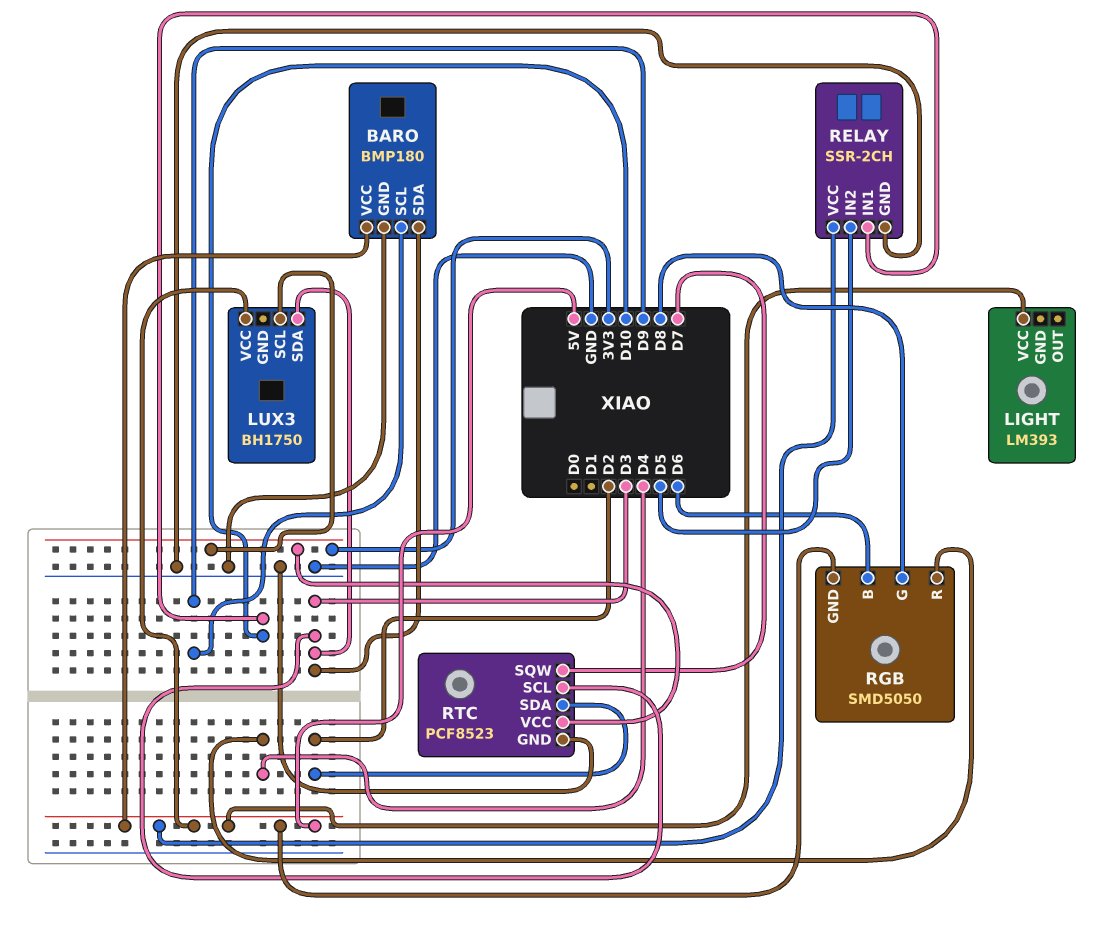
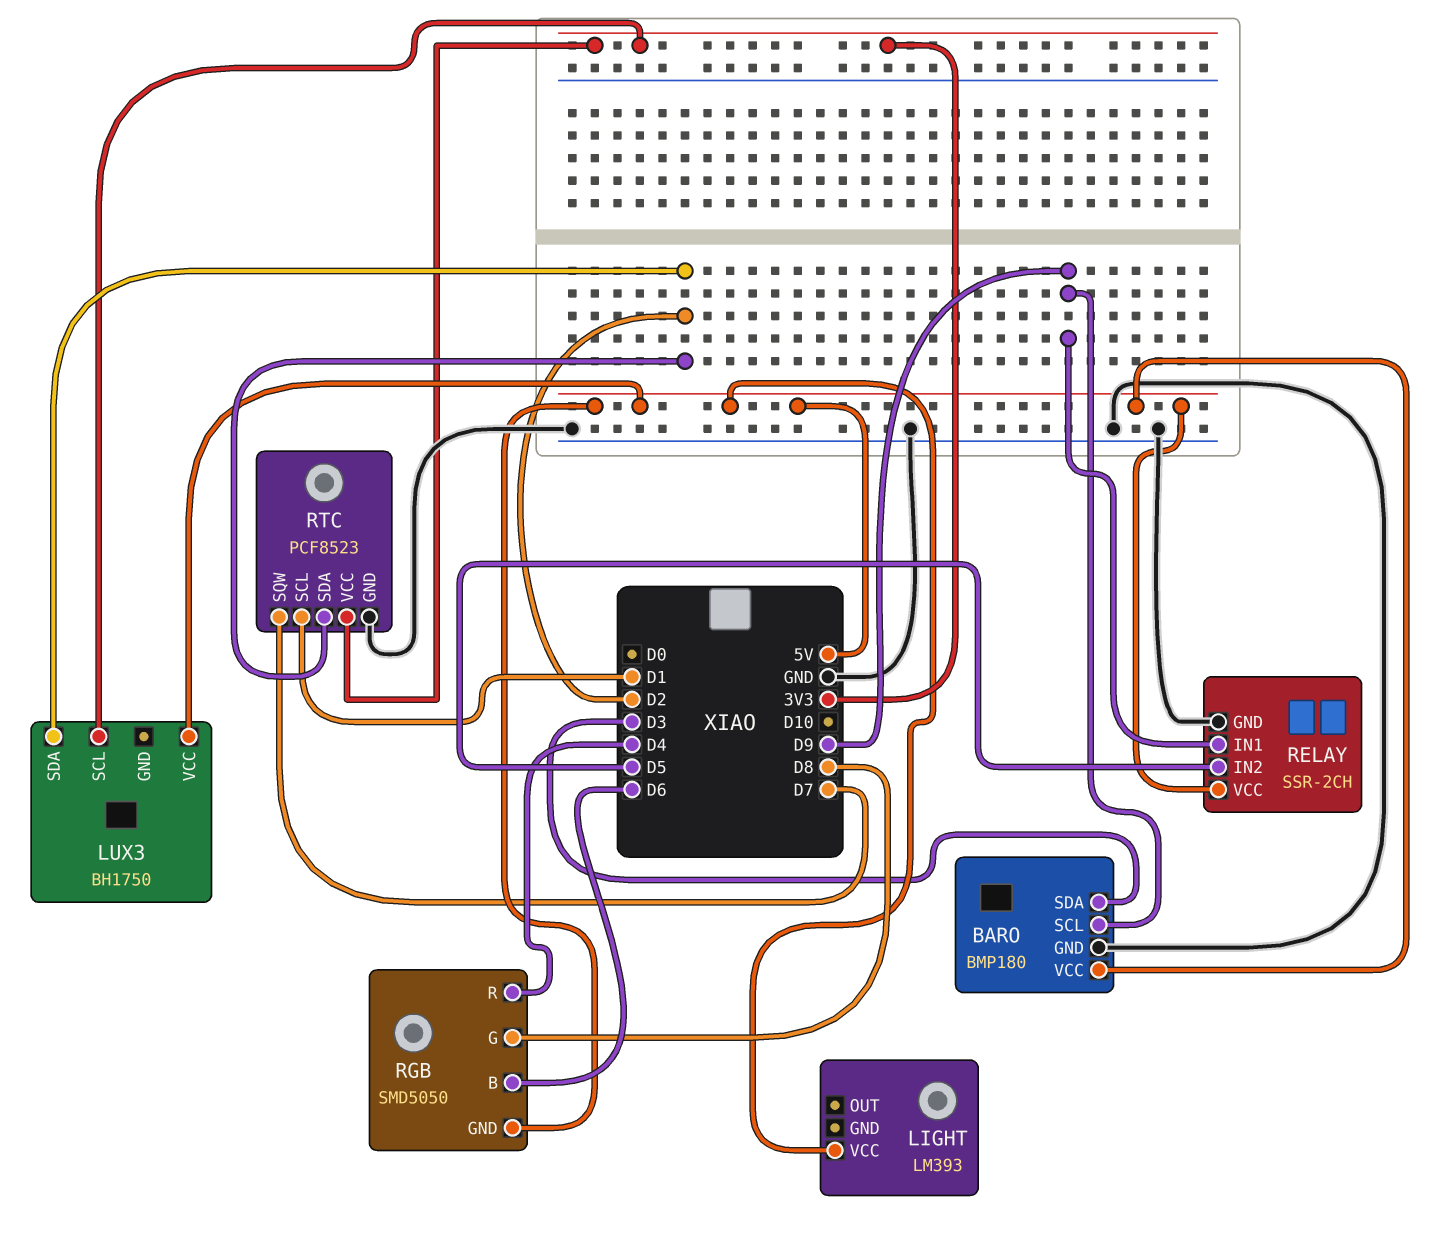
LUX3 pin SDA: D3 -> D2
RELAY pin IN1: D10 -> D9
RTC pin SCL: D3 -> D1

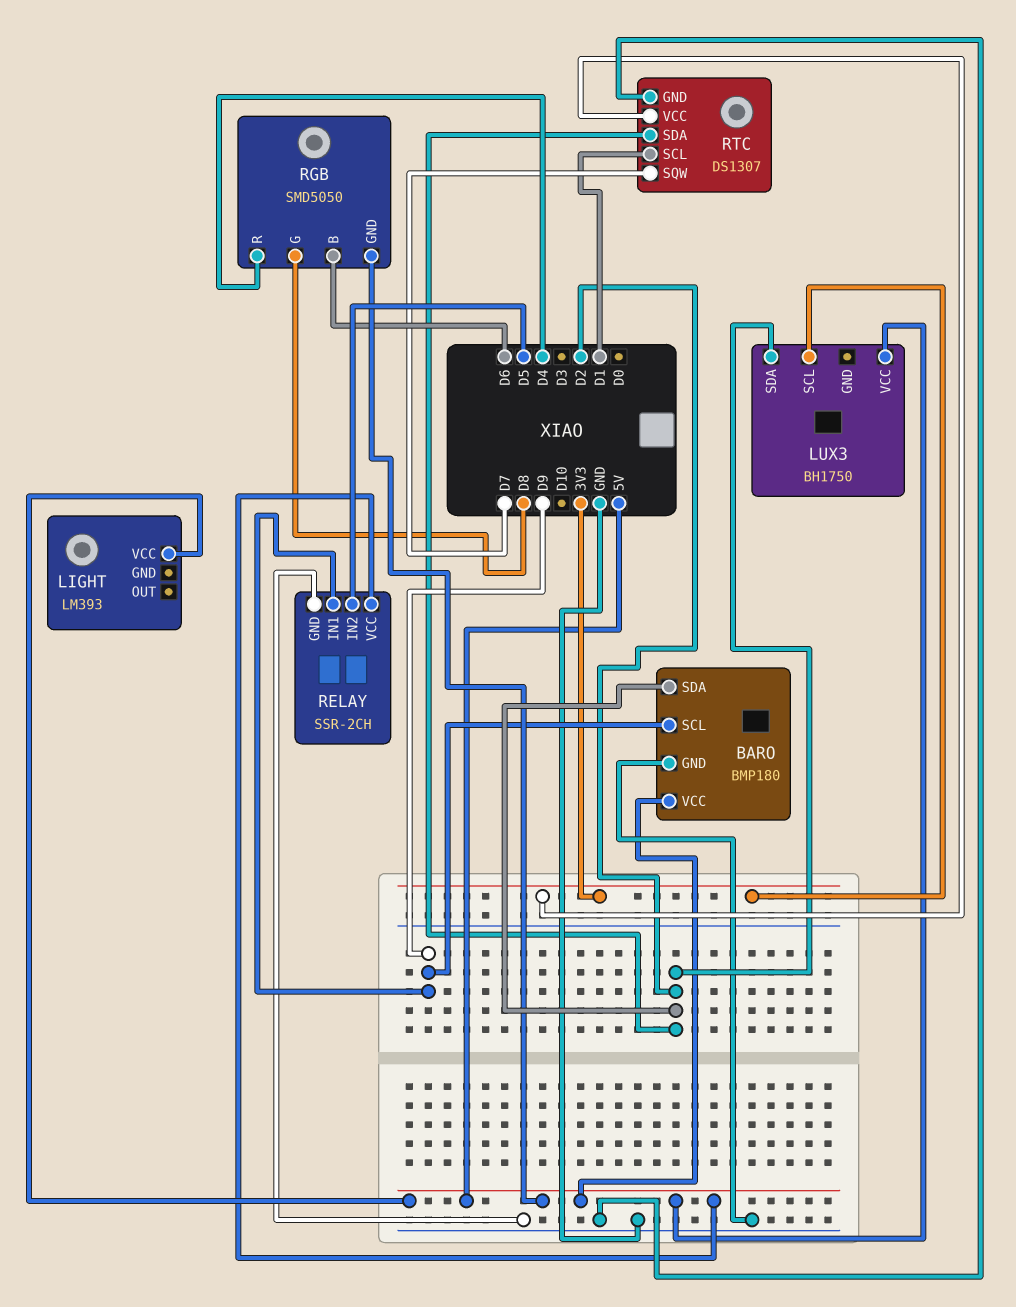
BARO pin SDA: D3 -> D2
RTC: PCF8523 -> DS1307

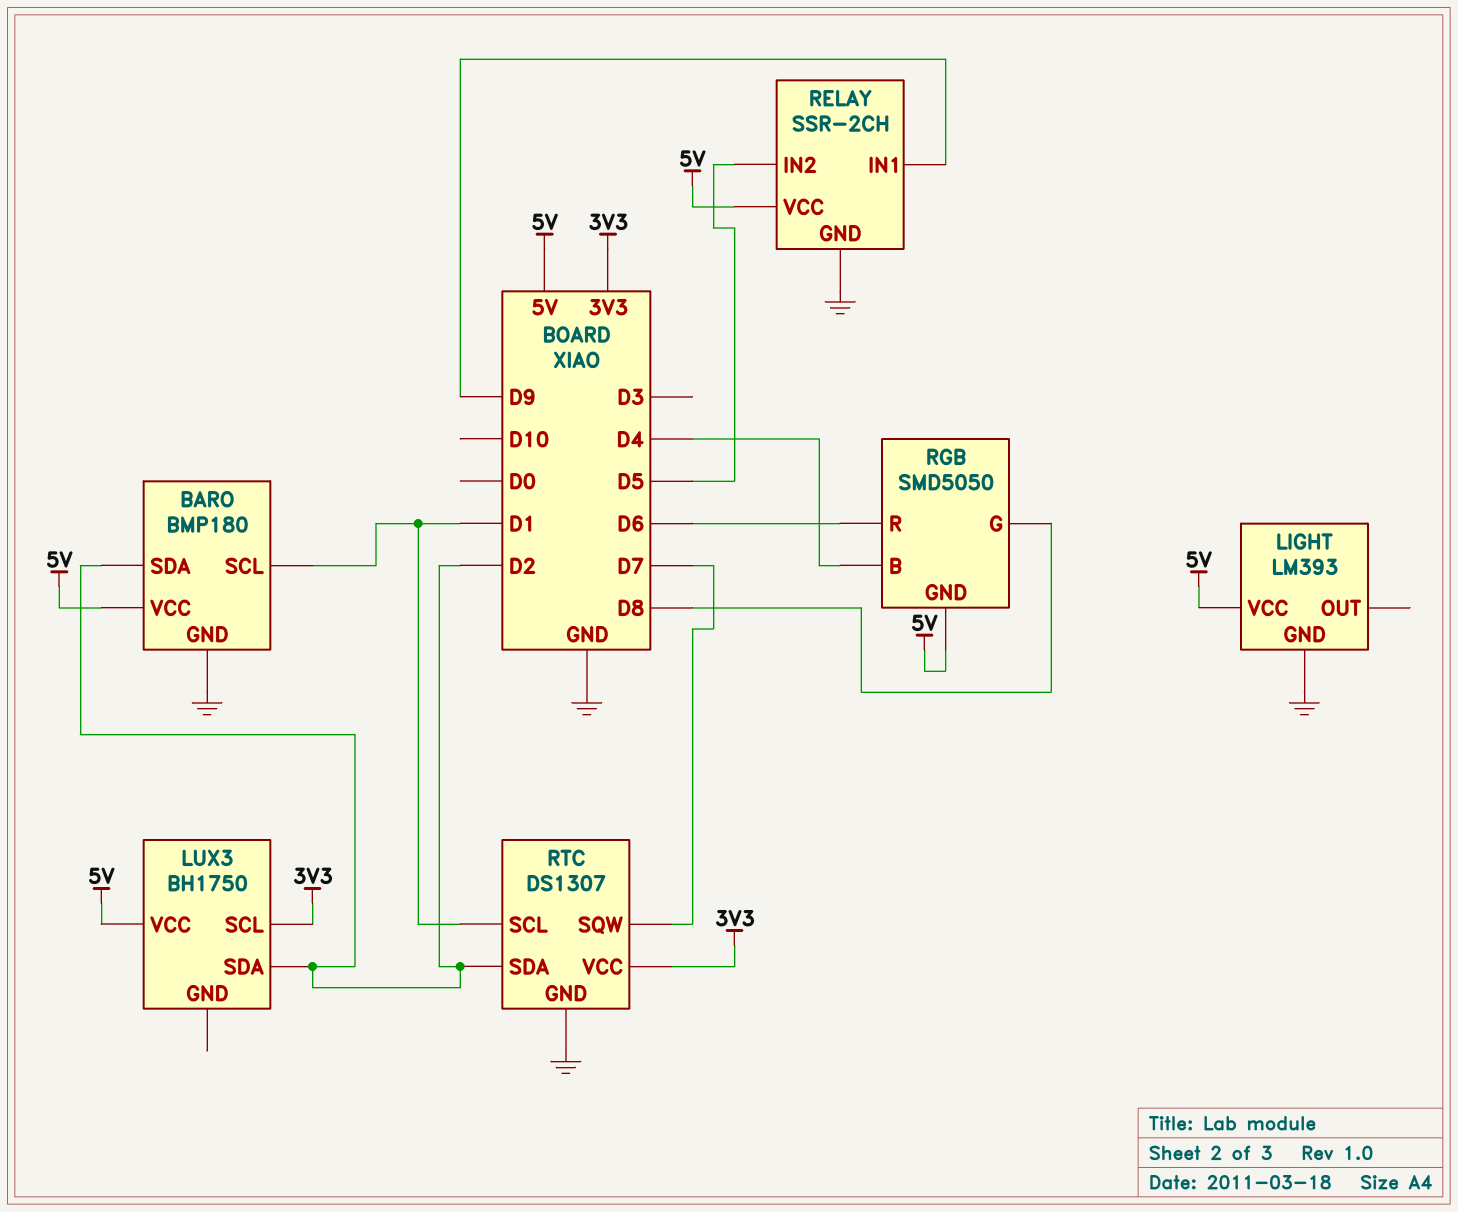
BARO pin SCL: D9 -> D1
LIGHT pin GND: none -> GND
RGB pin B: D6 -> D4
RGB pin R: D4 -> D6

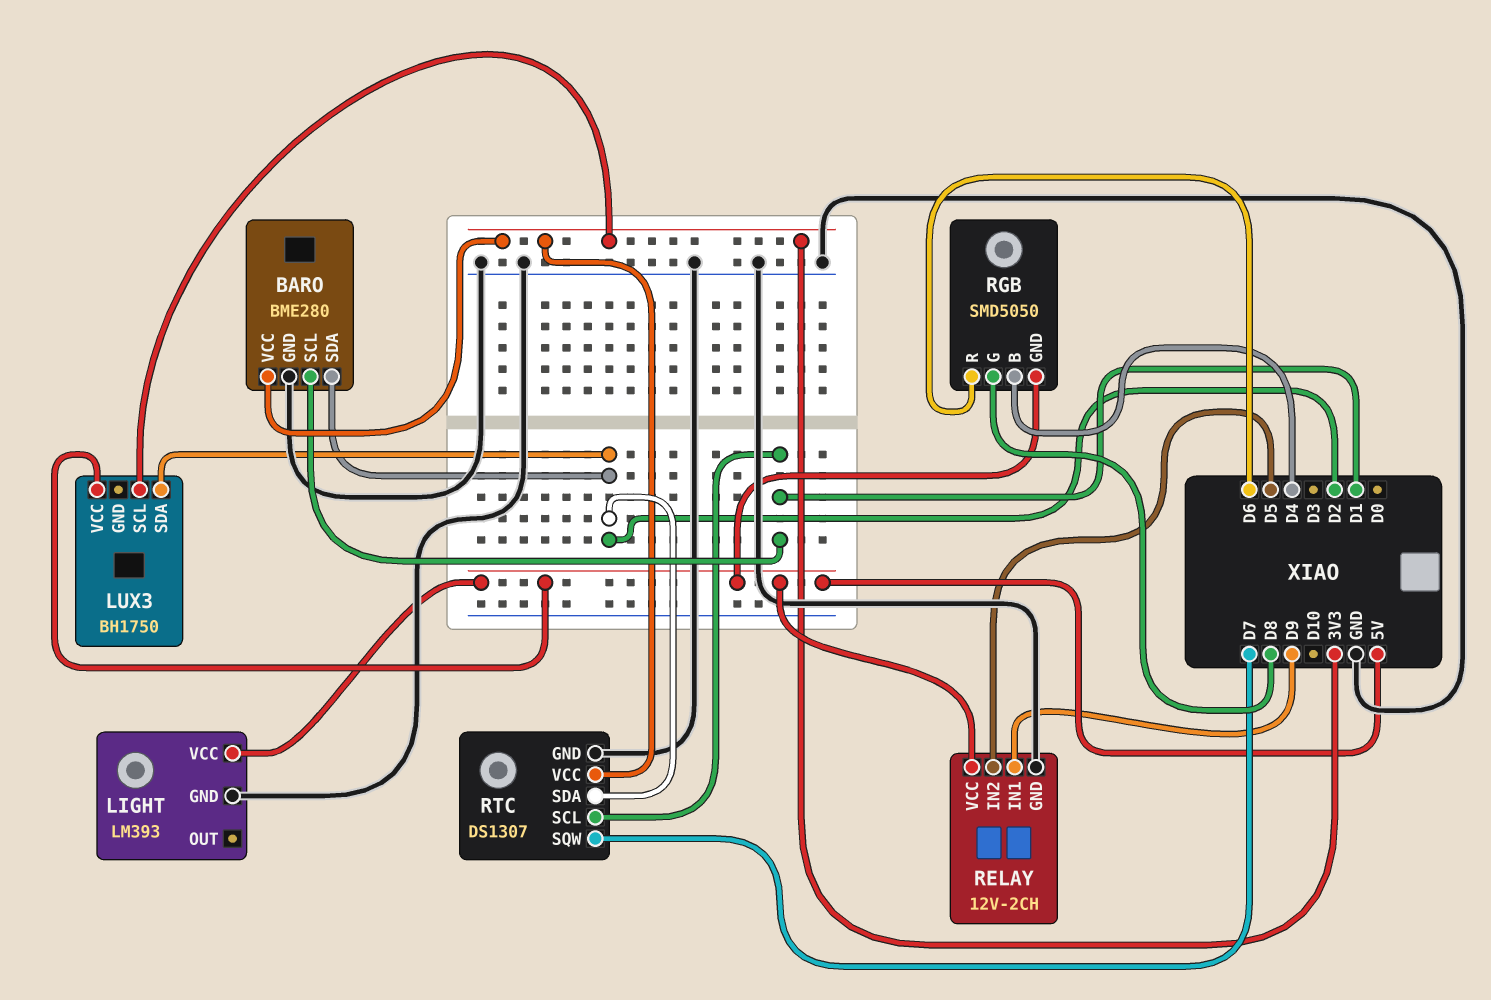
BARO: BMP180 -> BME280
BARO pin VCC: 5V -> 3V3
RELAY: SSR-2CH -> 12V-2CH

